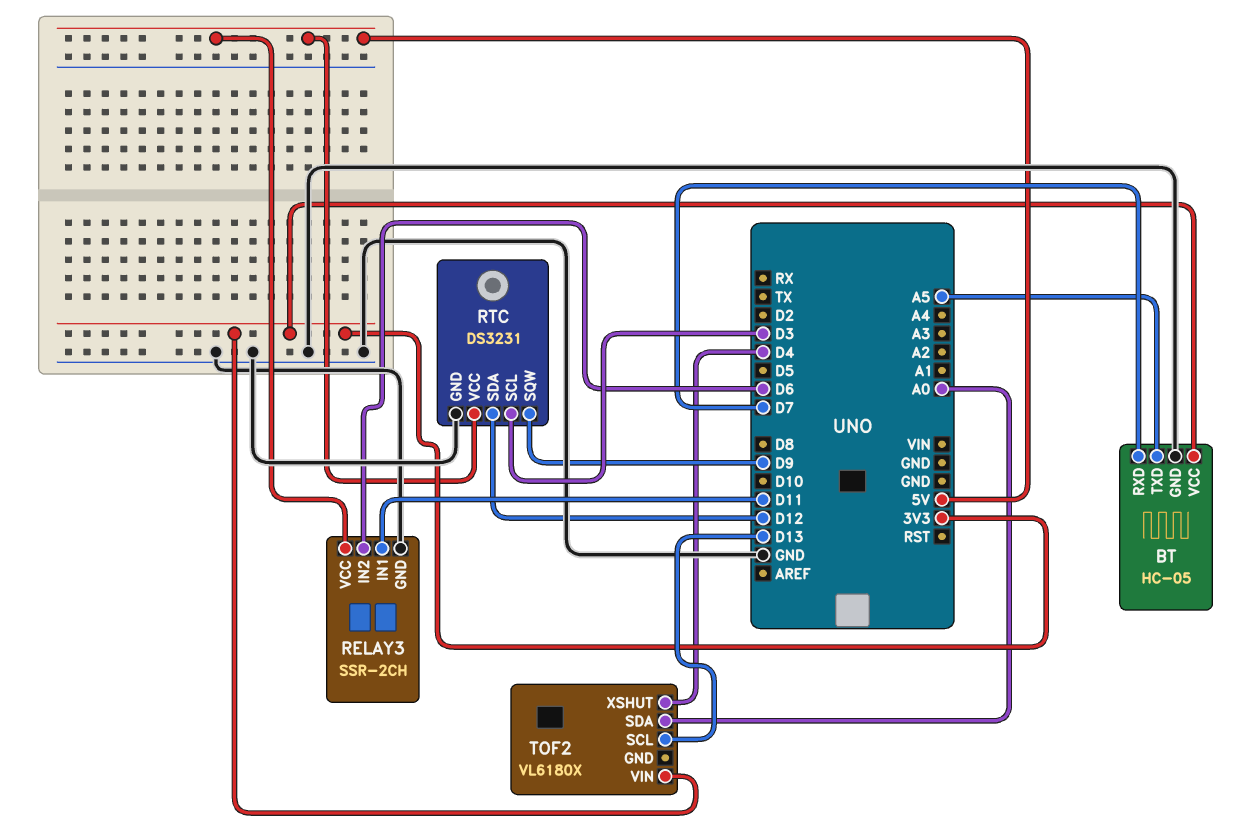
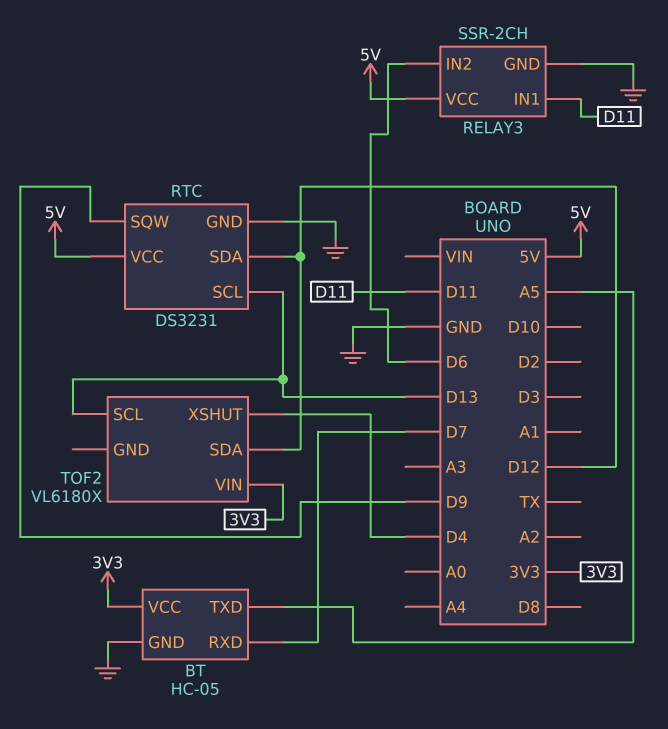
RTC pin SCL: D3 -> D13
TOF2 pin SDA: A0 -> D12

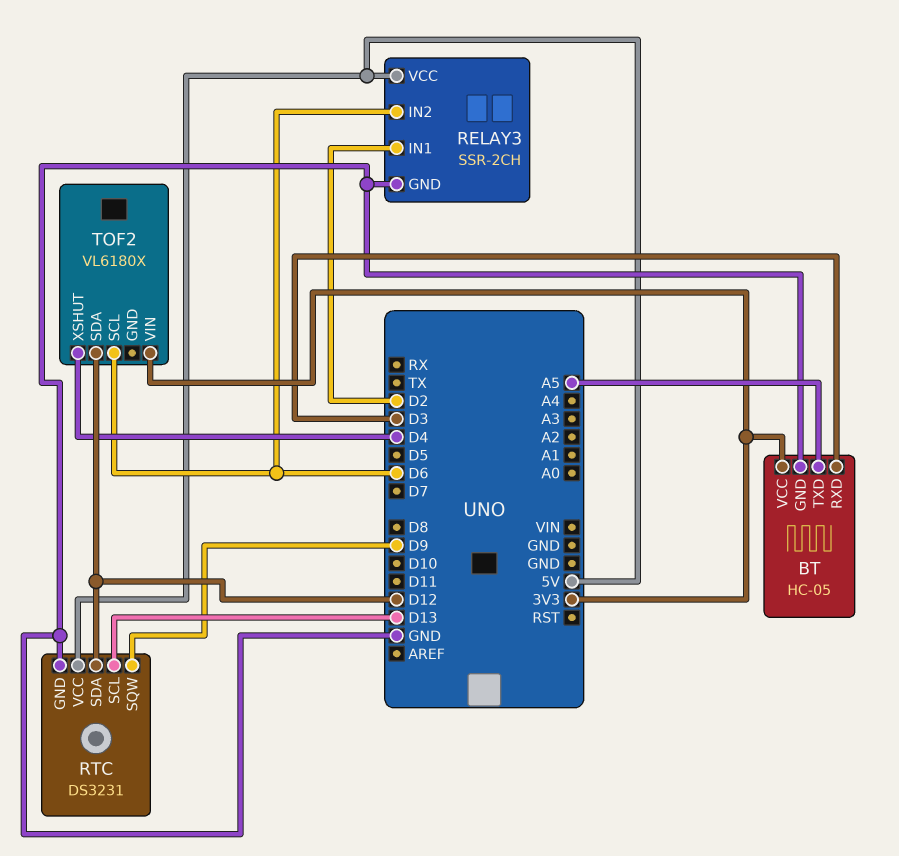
BT pin RXD: D7 -> D3
RELAY3 pin IN1: D11 -> D2
TOF2 pin SCL: D13 -> D6

